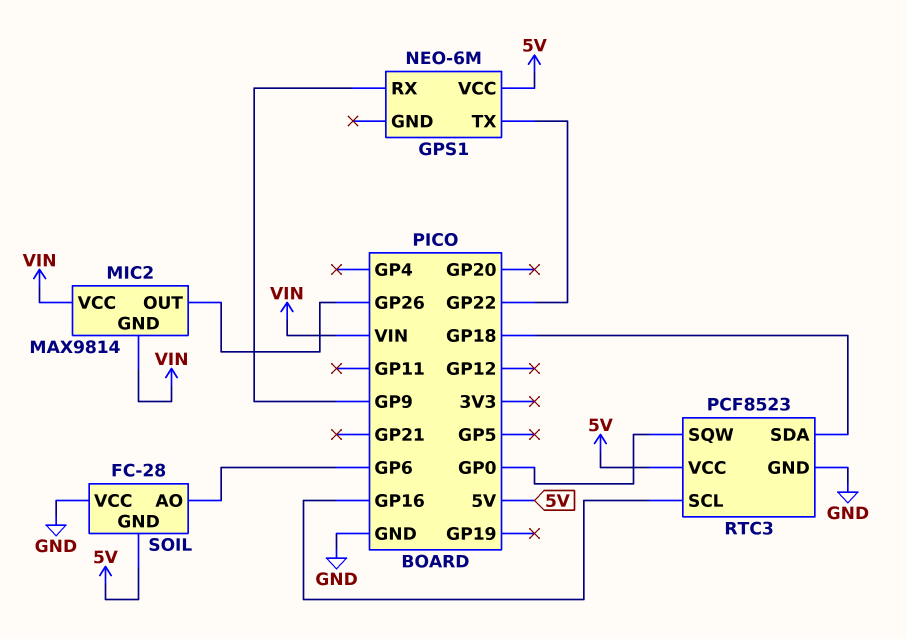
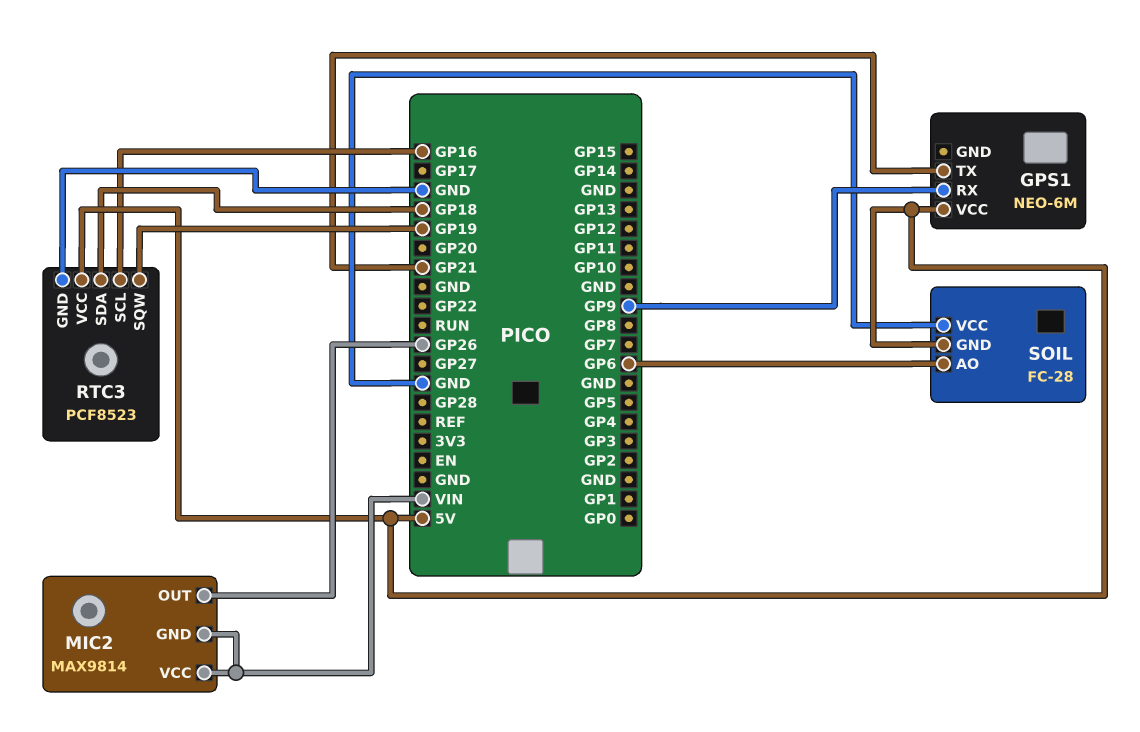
GPS1 pin TX: GP22 -> GP21
RTC3 pin SQW: GP0 -> GP19

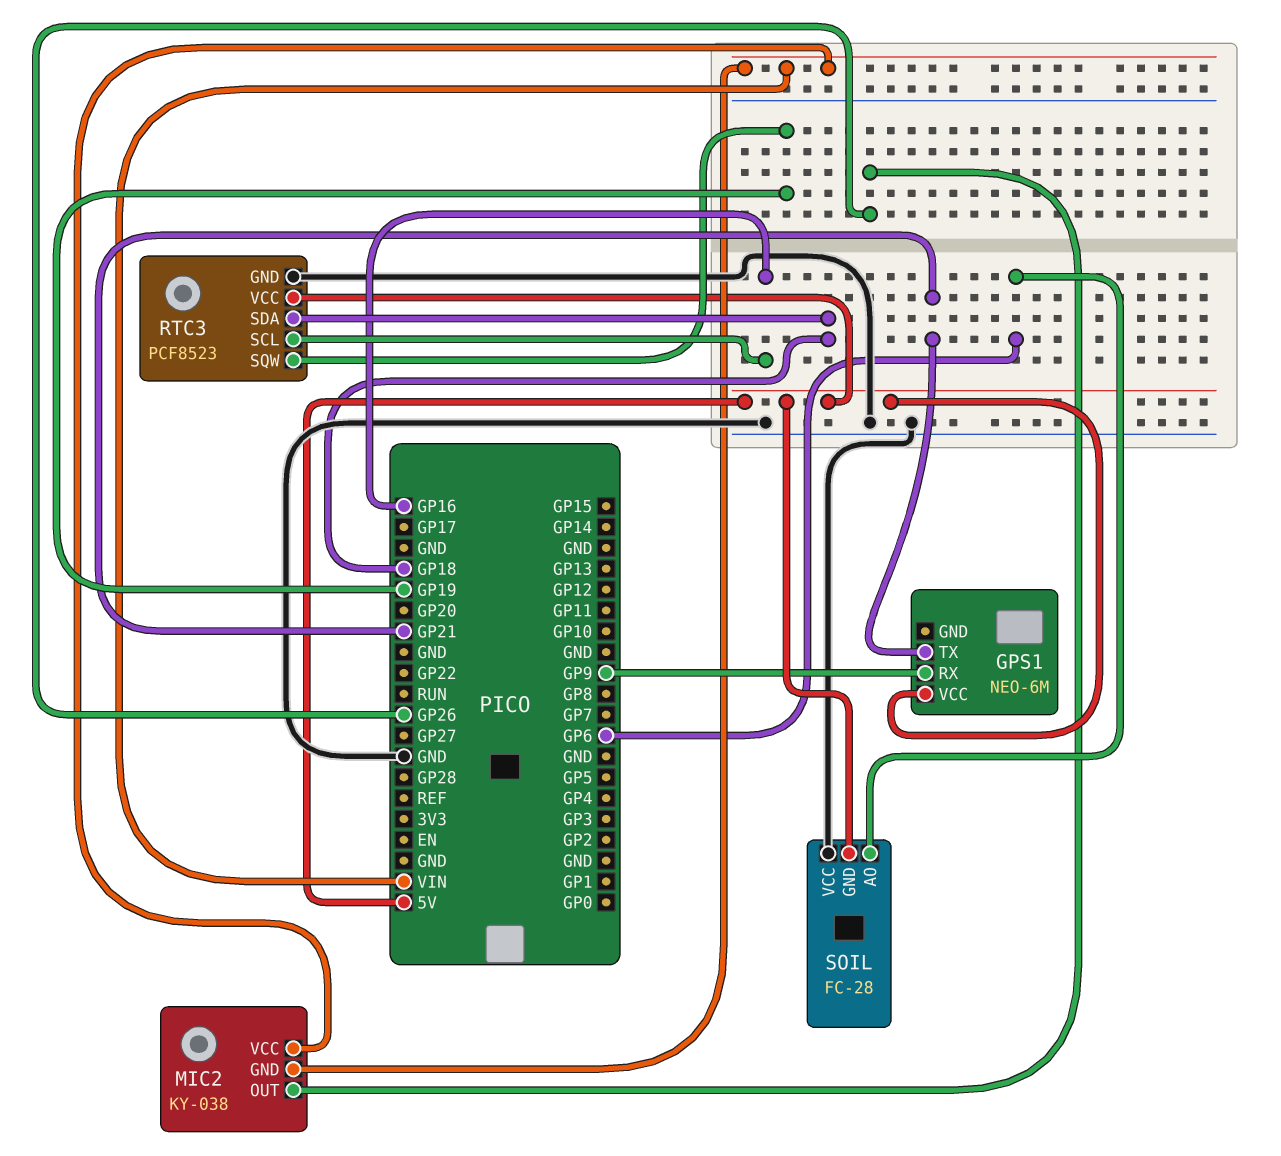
MIC2: MAX9814 -> KY-038

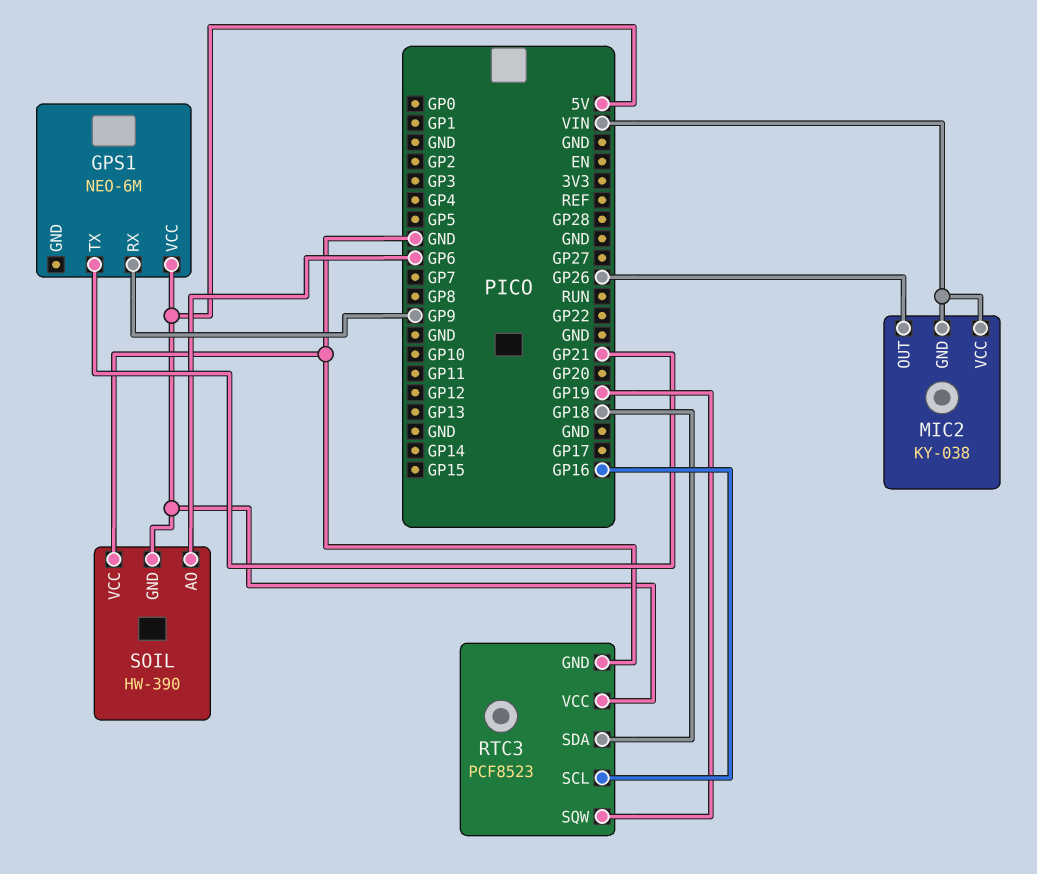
SOIL: FC-28 -> HW-390

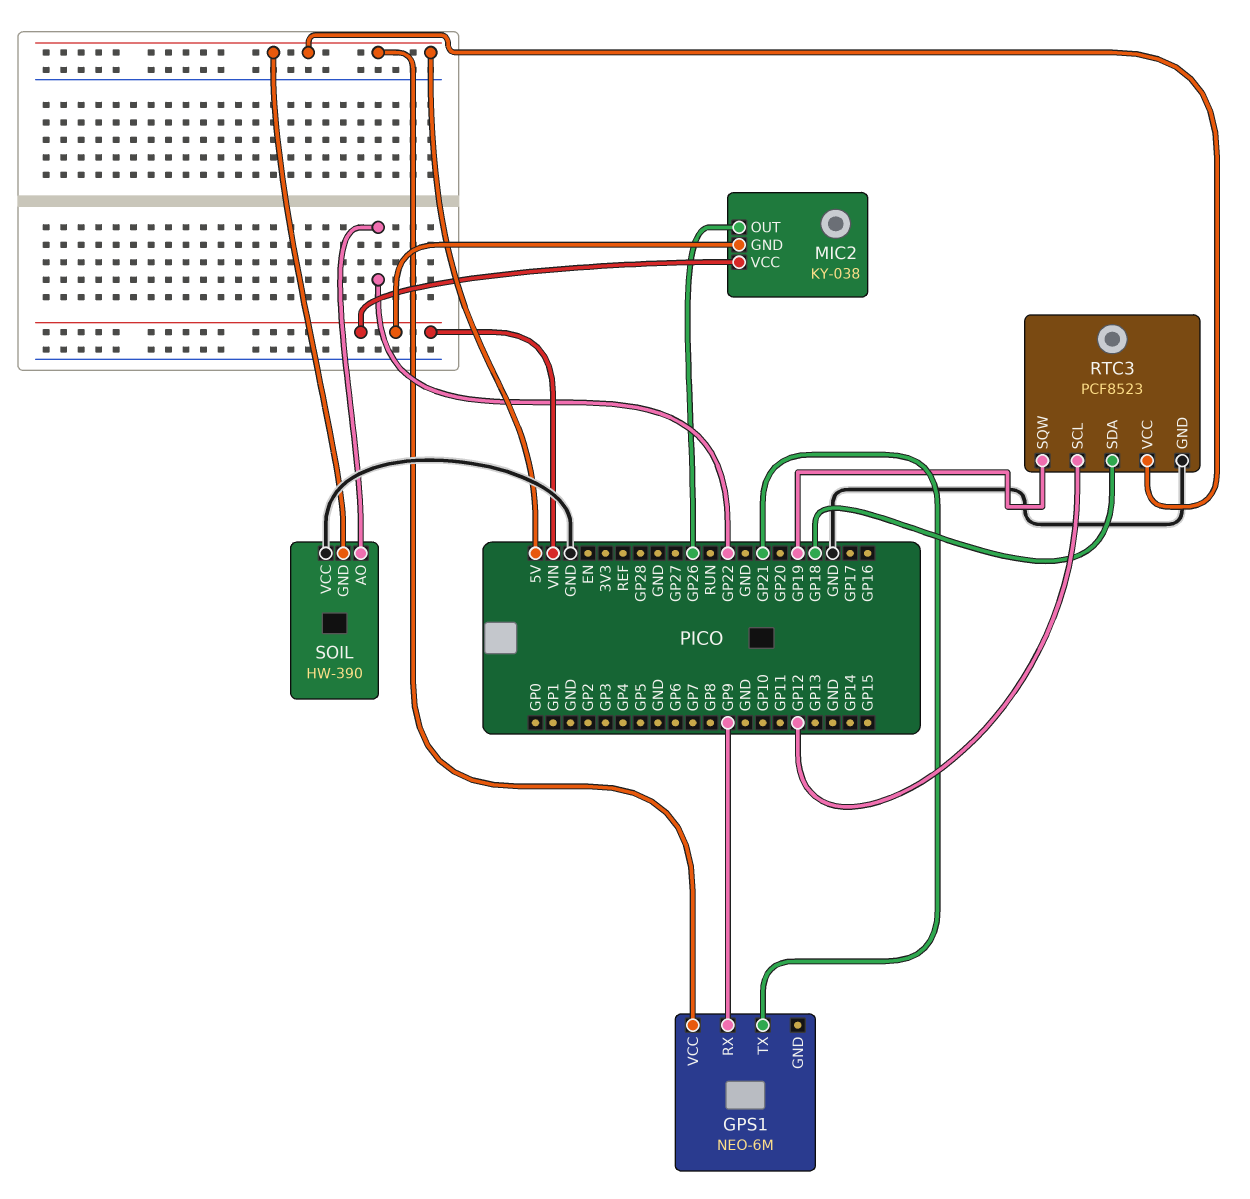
RTC3 pin SCL: GP16 -> GP12
SOIL pin AO: GP6 -> GP22

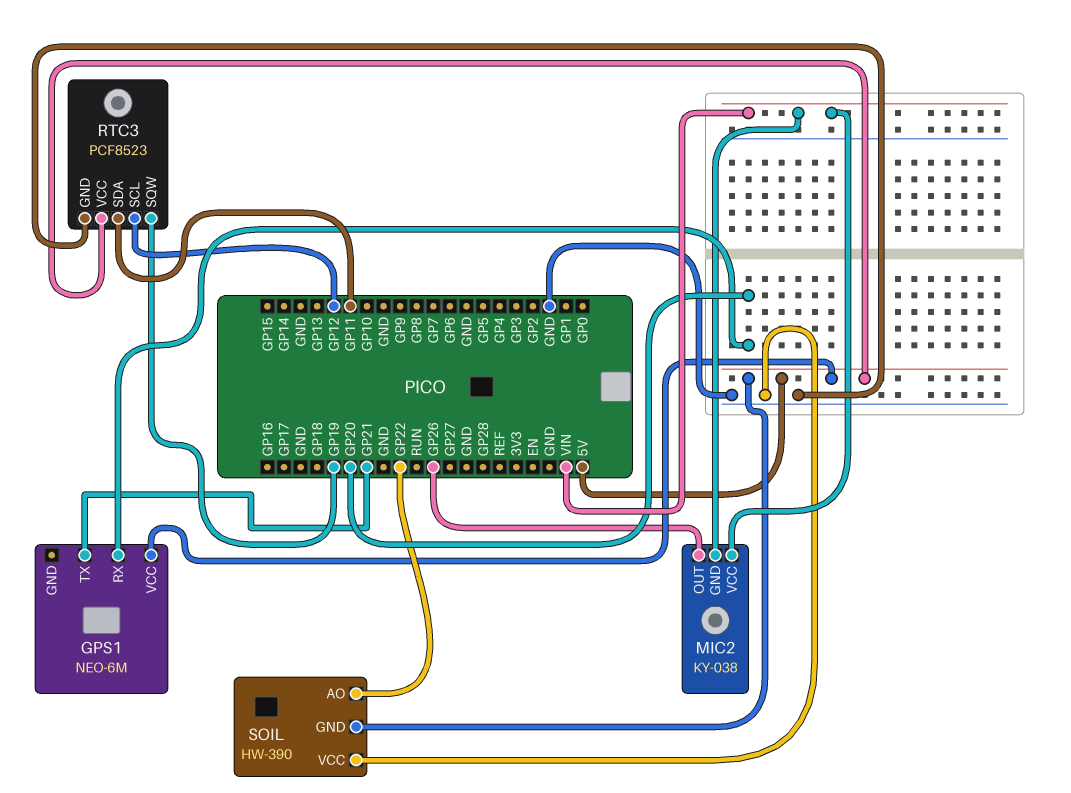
GPS1 pin RX: GP9 -> GP20
RTC3 pin SDA: GP18 -> GP11

